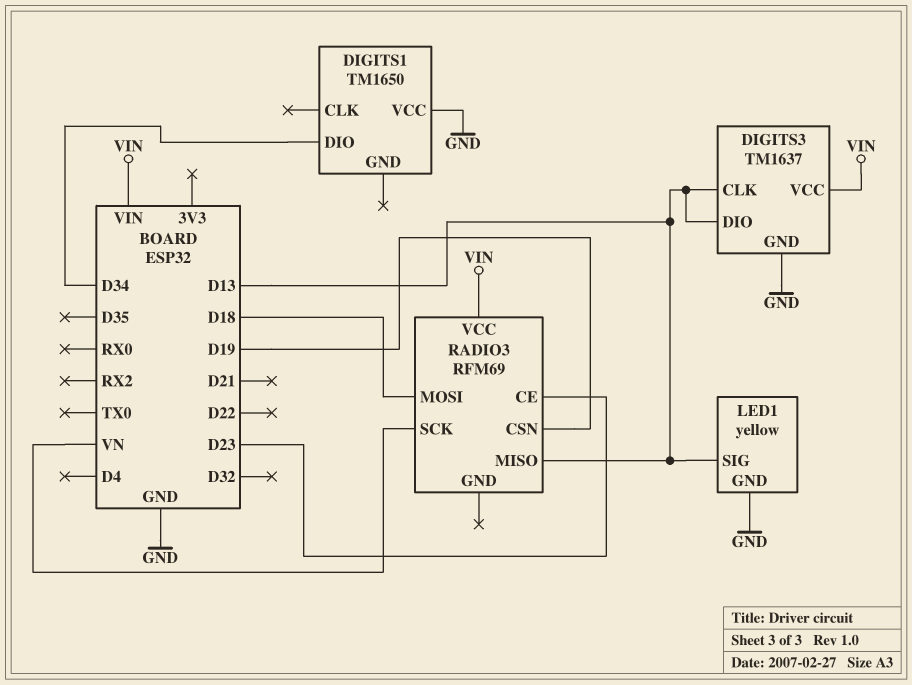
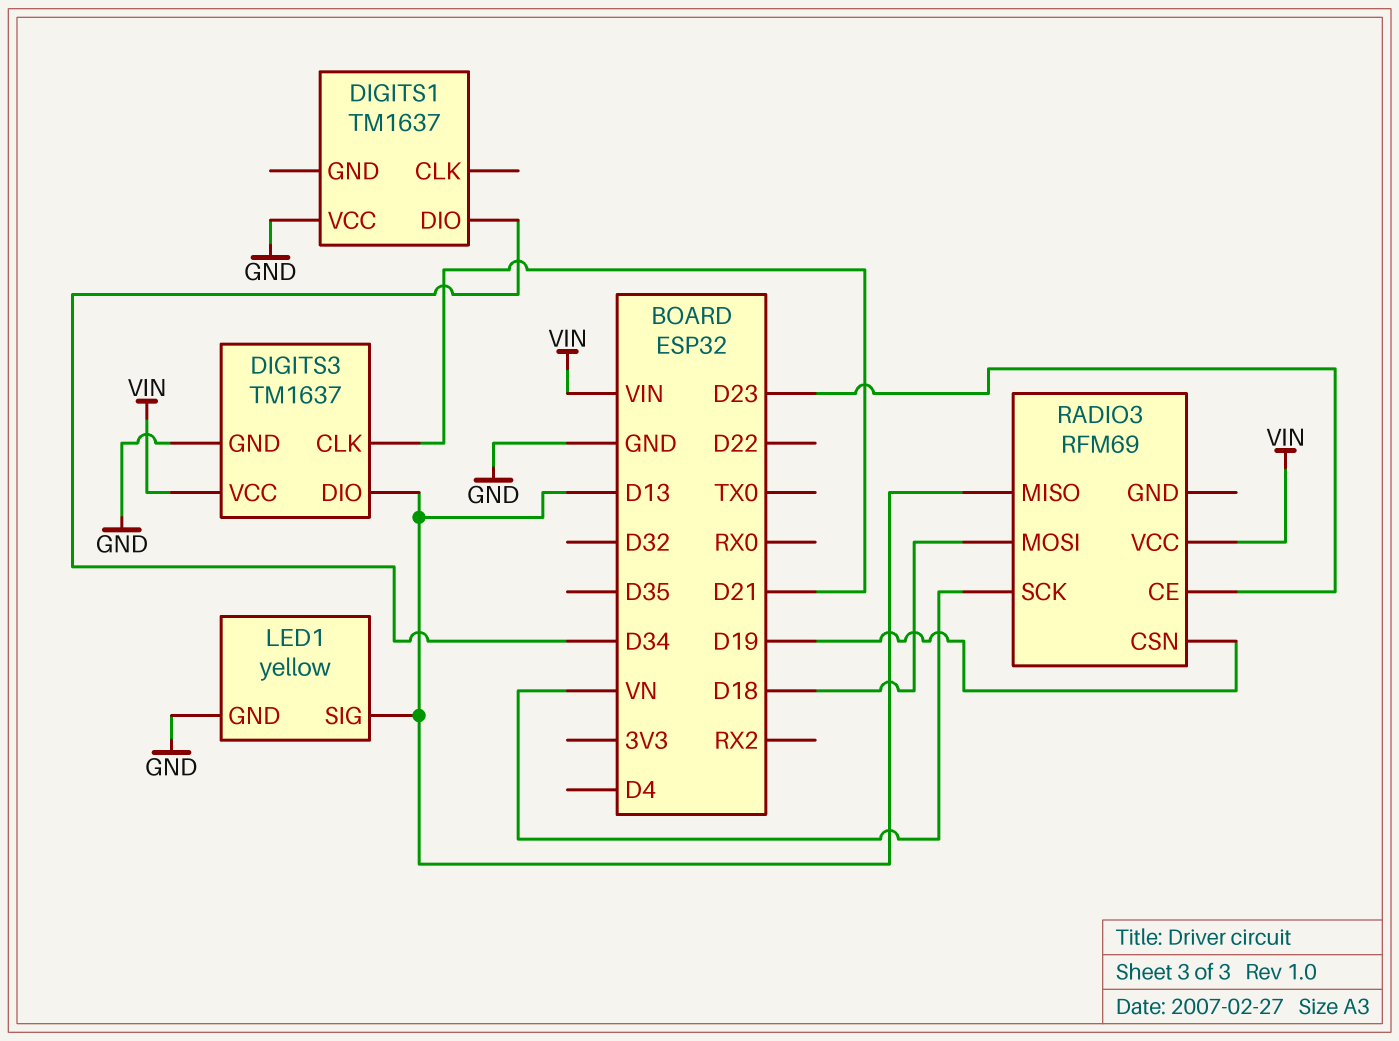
DIGITS1: TM1650 -> TM1637
DIGITS3 pin CLK: D13 -> D21

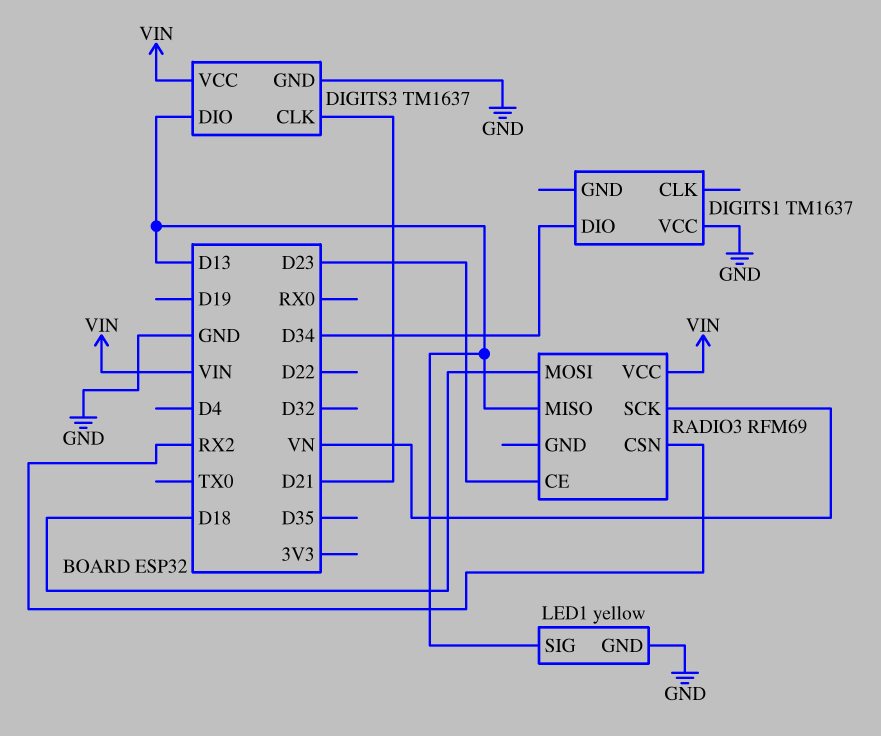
RADIO3 pin CSN: D19 -> RX2

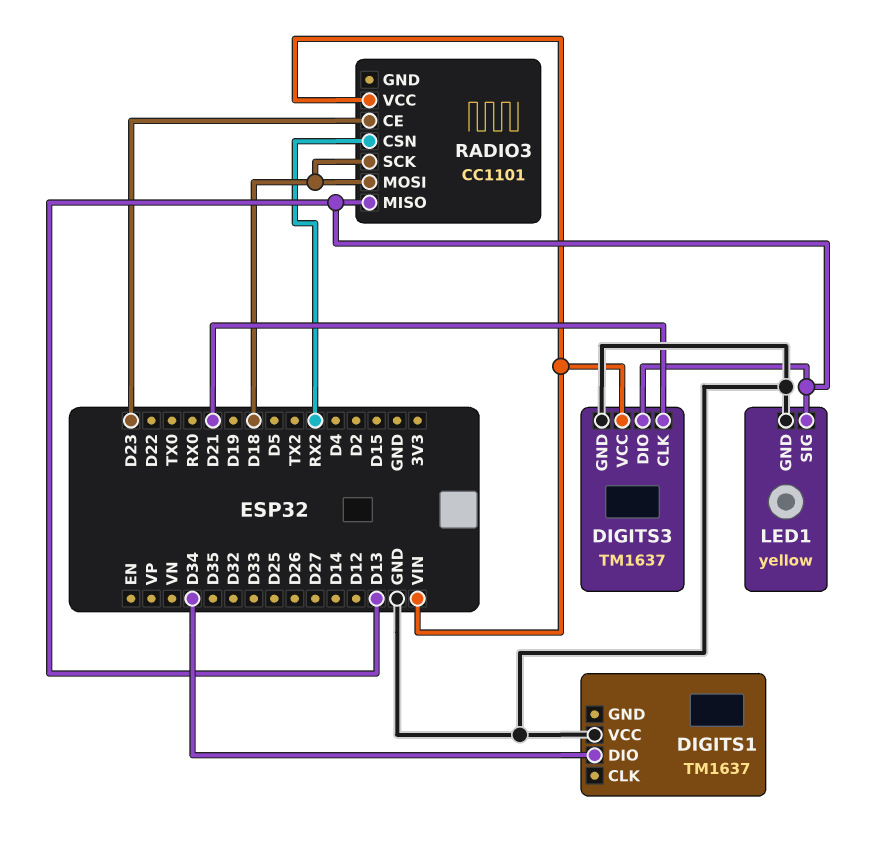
RADIO3: RFM69 -> CC1101
RADIO3 pin SCK: VN -> D18

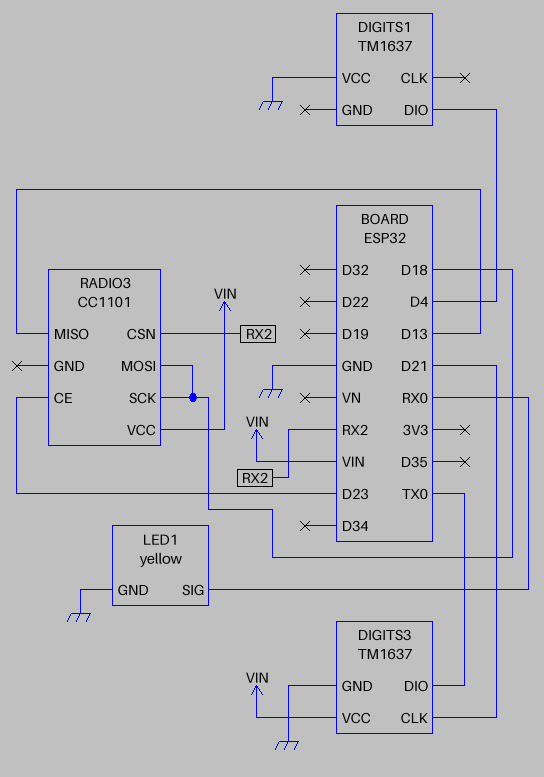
DIGITS1 pin DIO: D34 -> D4
DIGITS3 pin DIO: D13 -> TX0
LED1 pin SIG: D13 -> RX0

